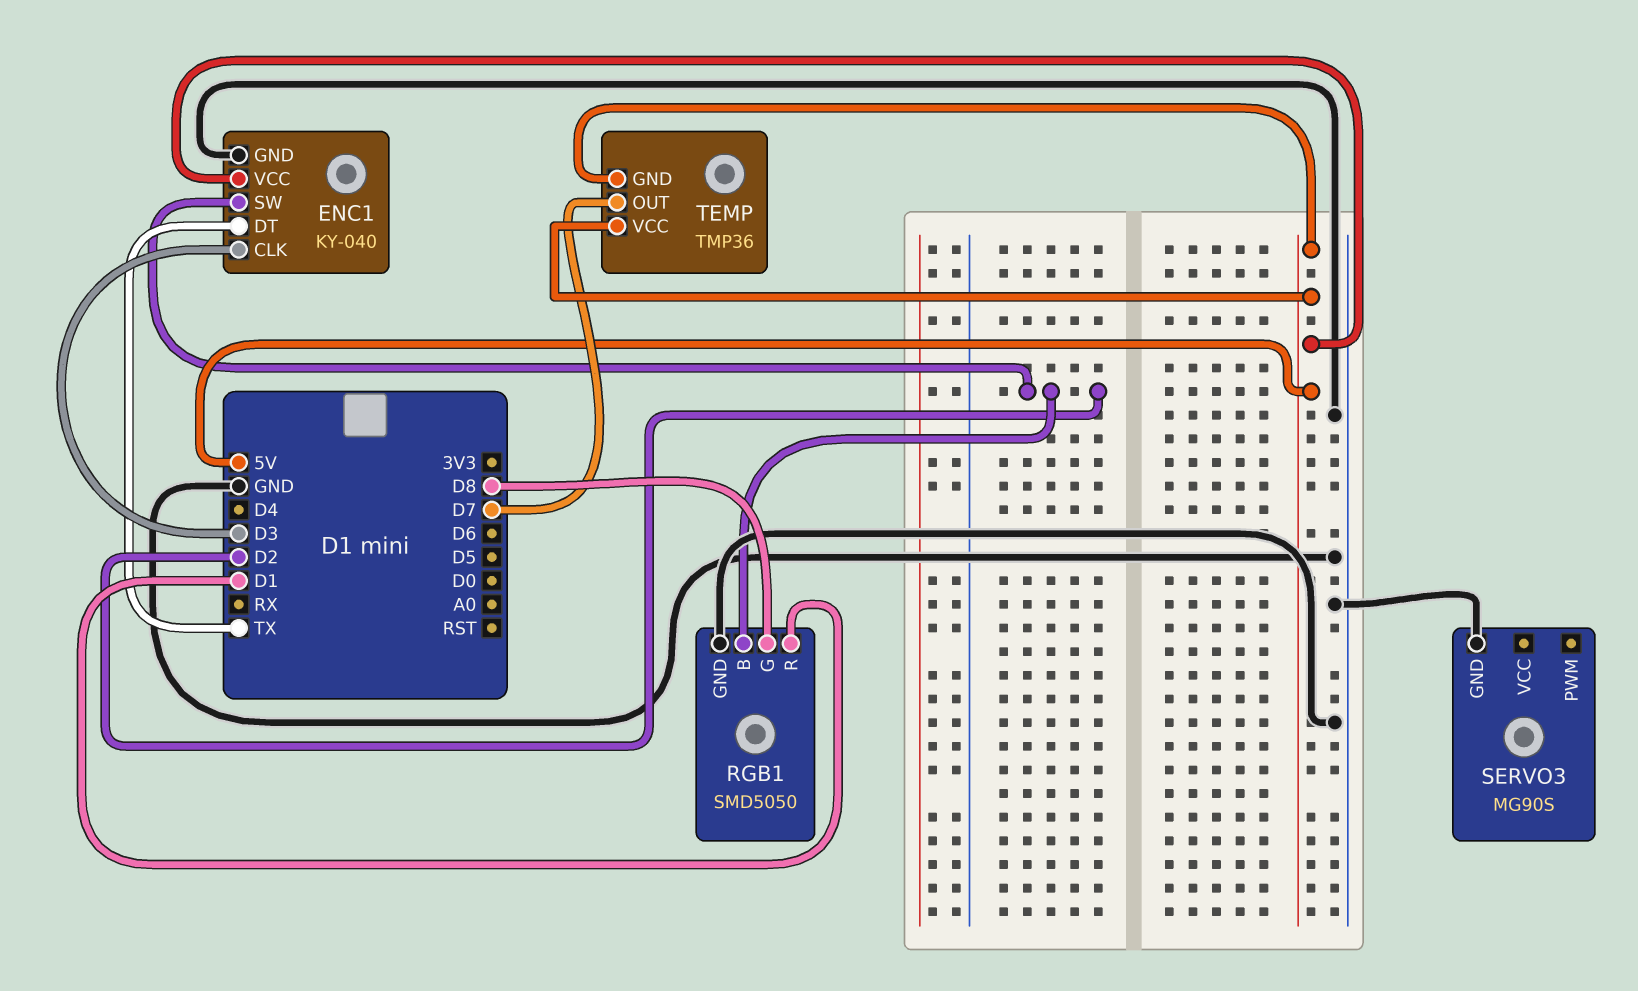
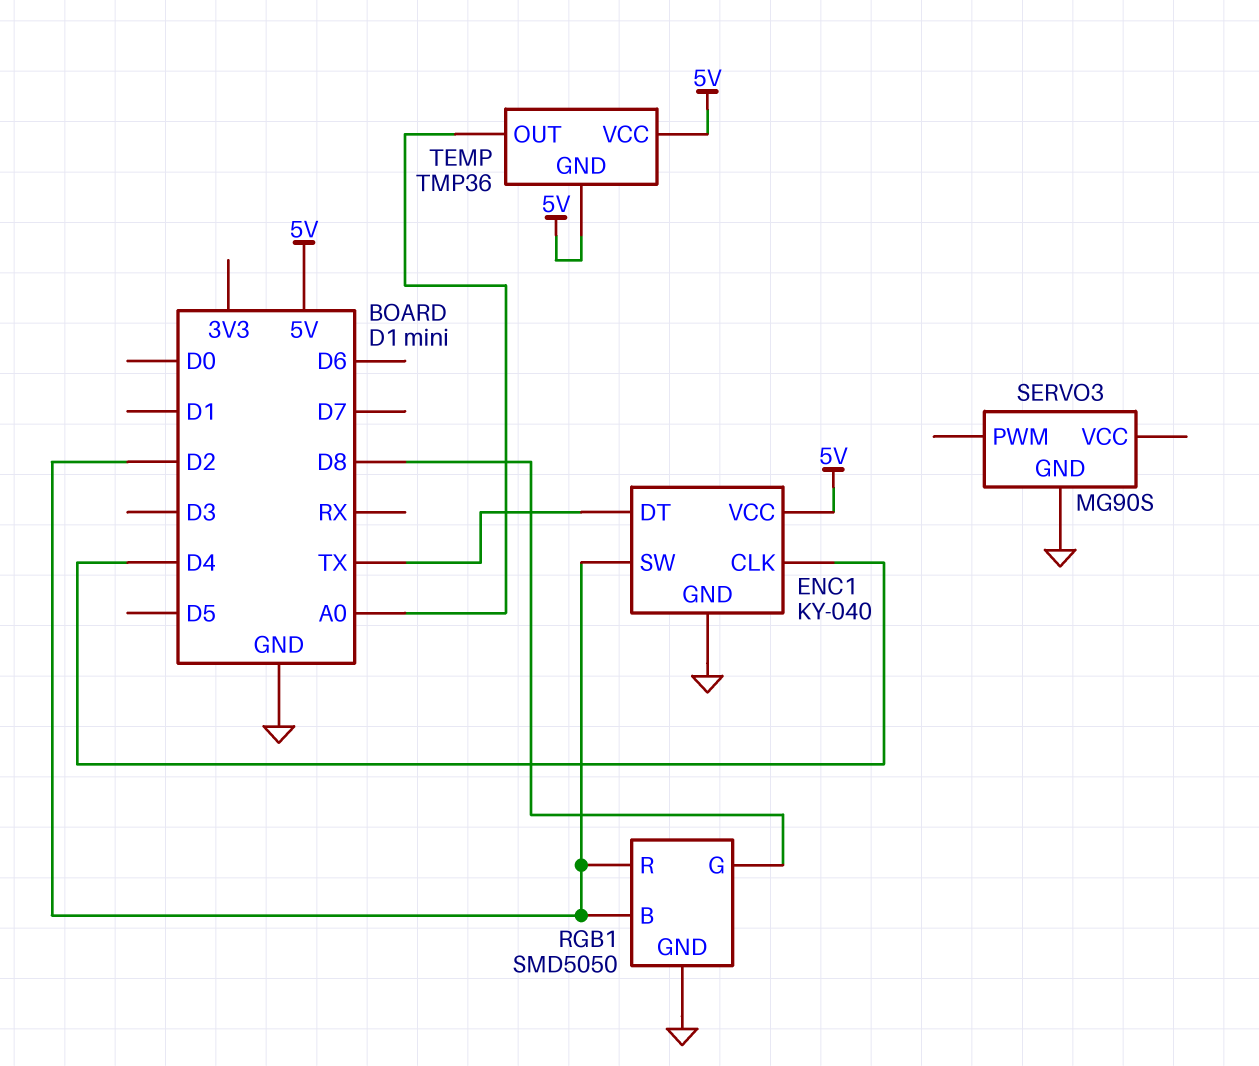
ENC1 pin CLK: D3 -> D4
RGB1 pin R: D1 -> D2
TEMP pin OUT: D7 -> A0

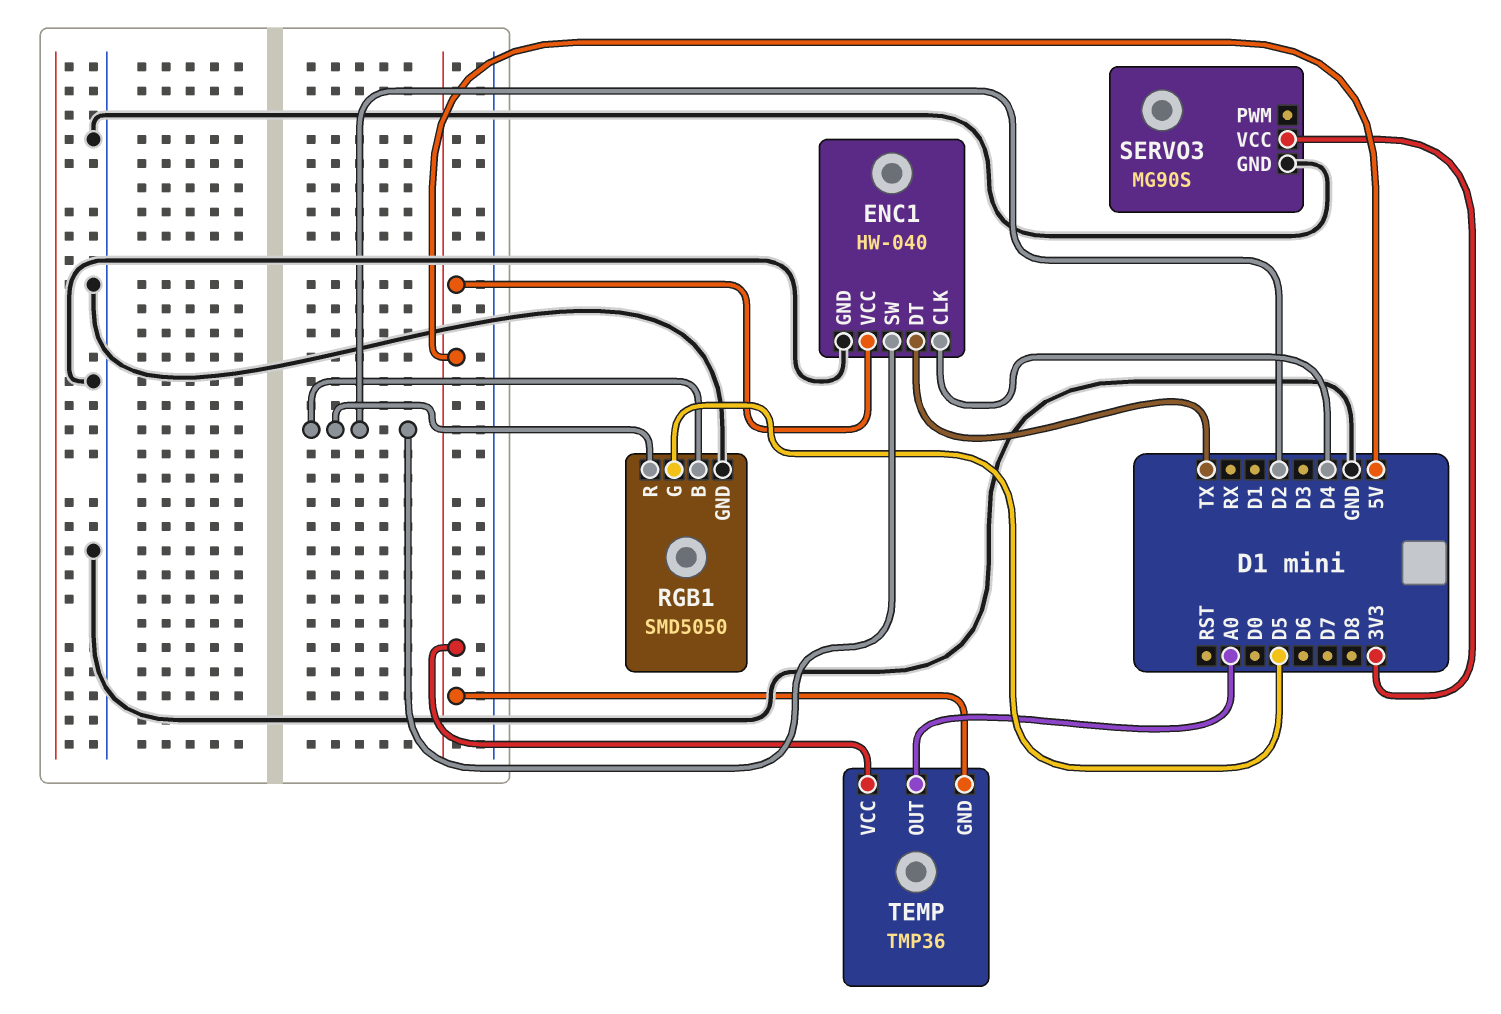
ENC1: KY-040 -> HW-040
RGB1 pin G: D8 -> D5
SERVO3 pin VCC: none -> 3V3

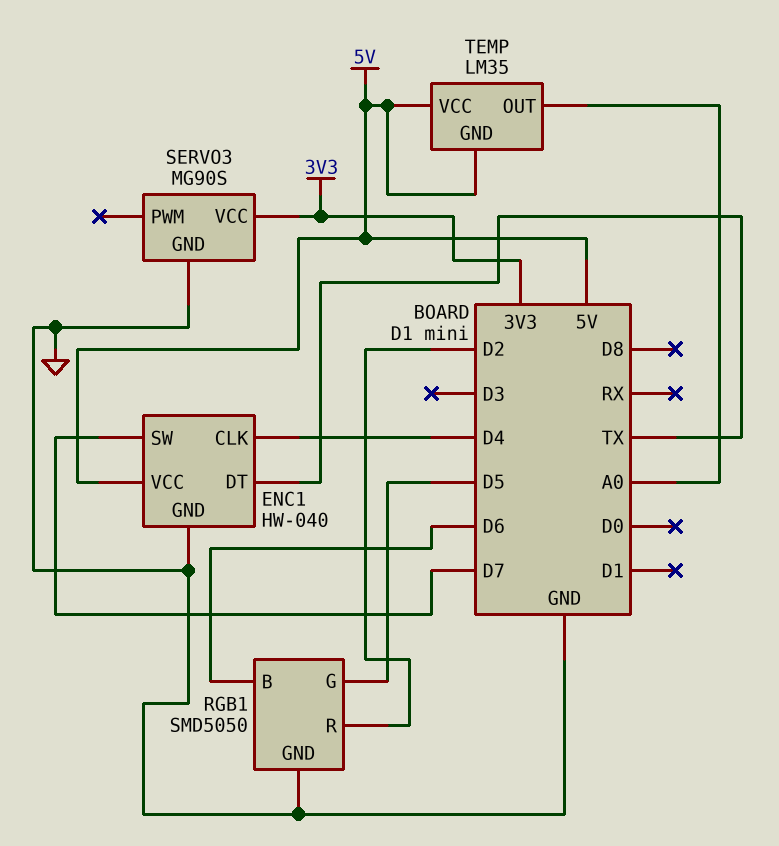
ENC1 pin SW: D2 -> D7
RGB1 pin B: D2 -> D6
TEMP: TMP36 -> LM35

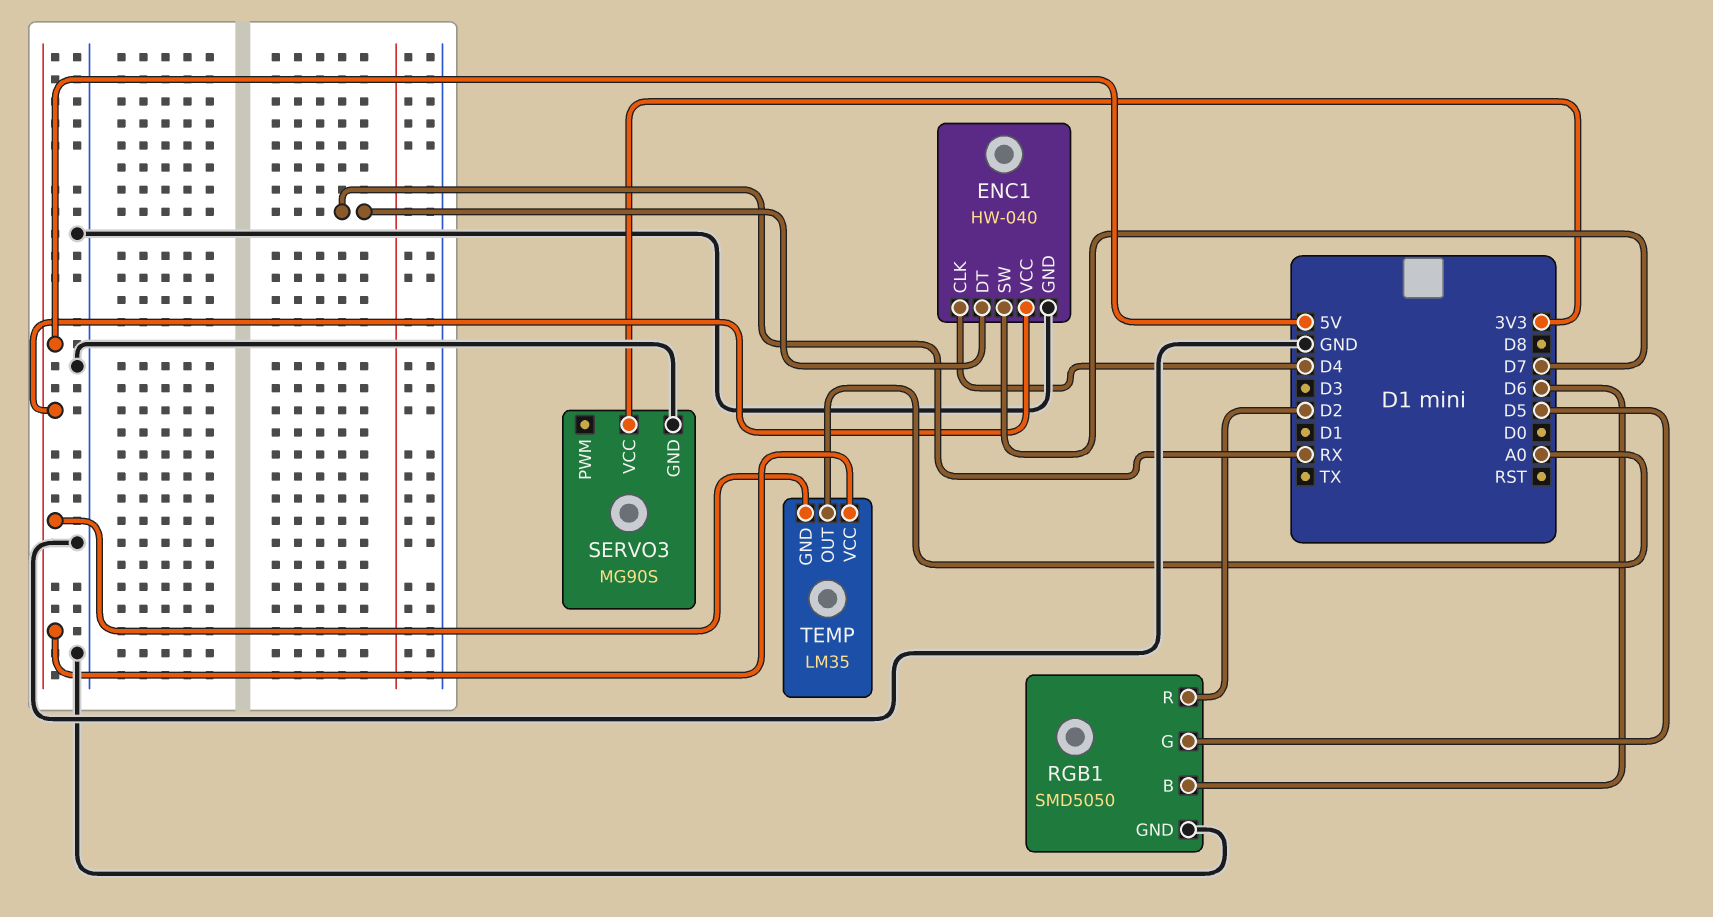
ENC1 pin DT: TX -> RX

